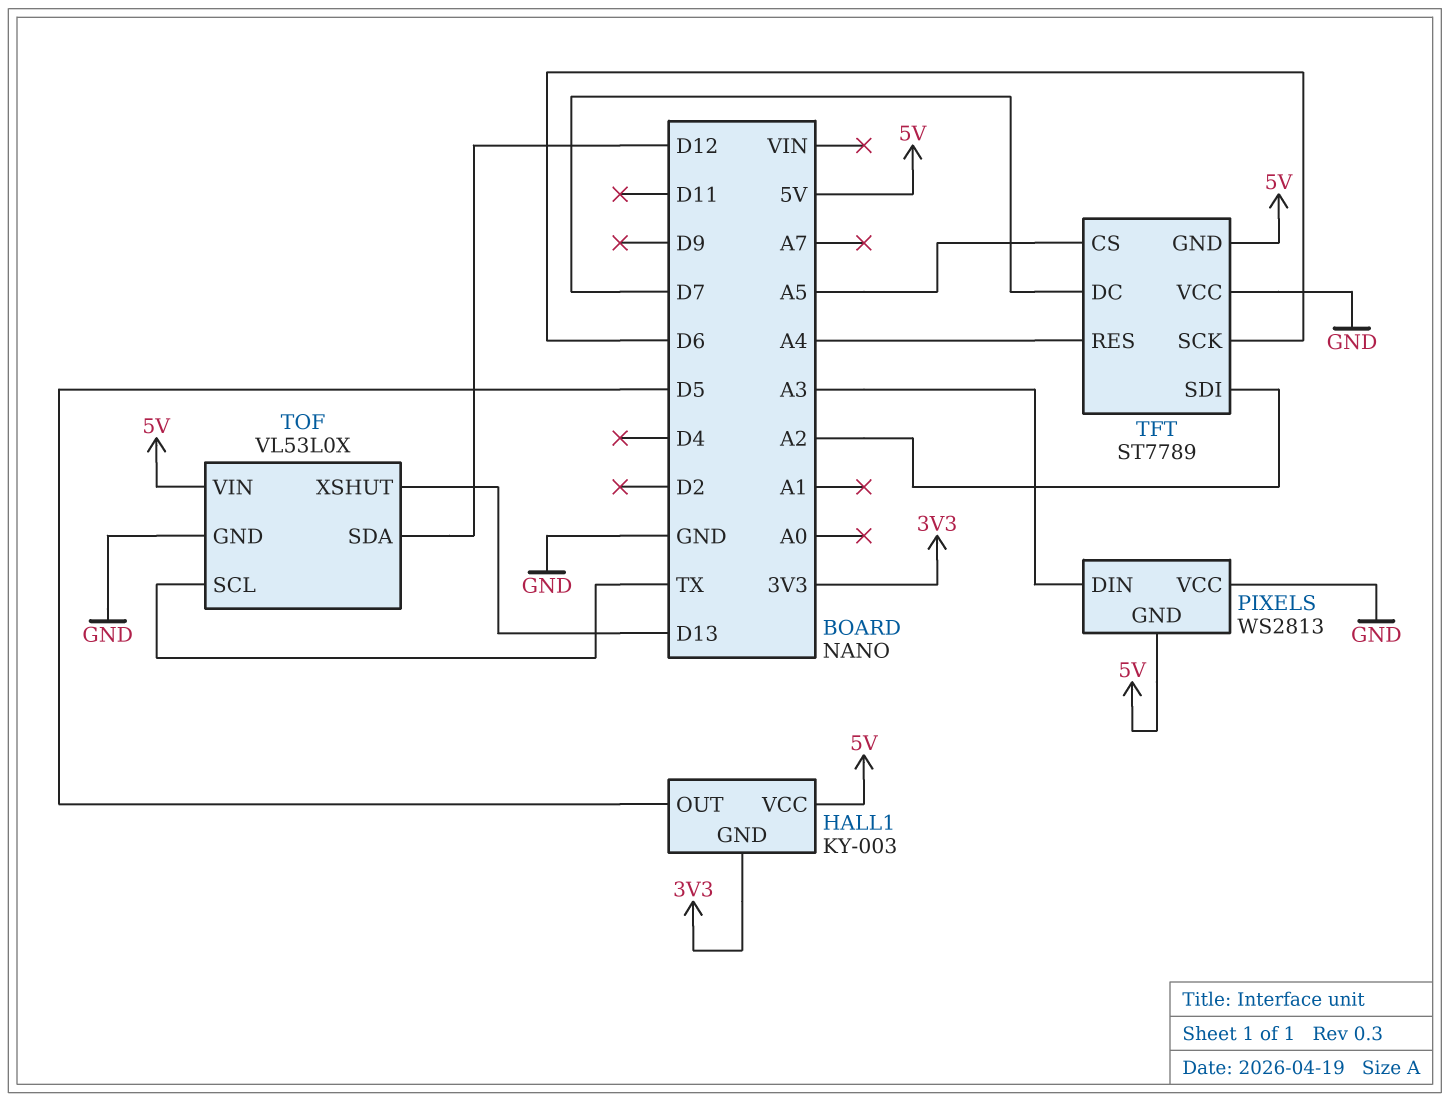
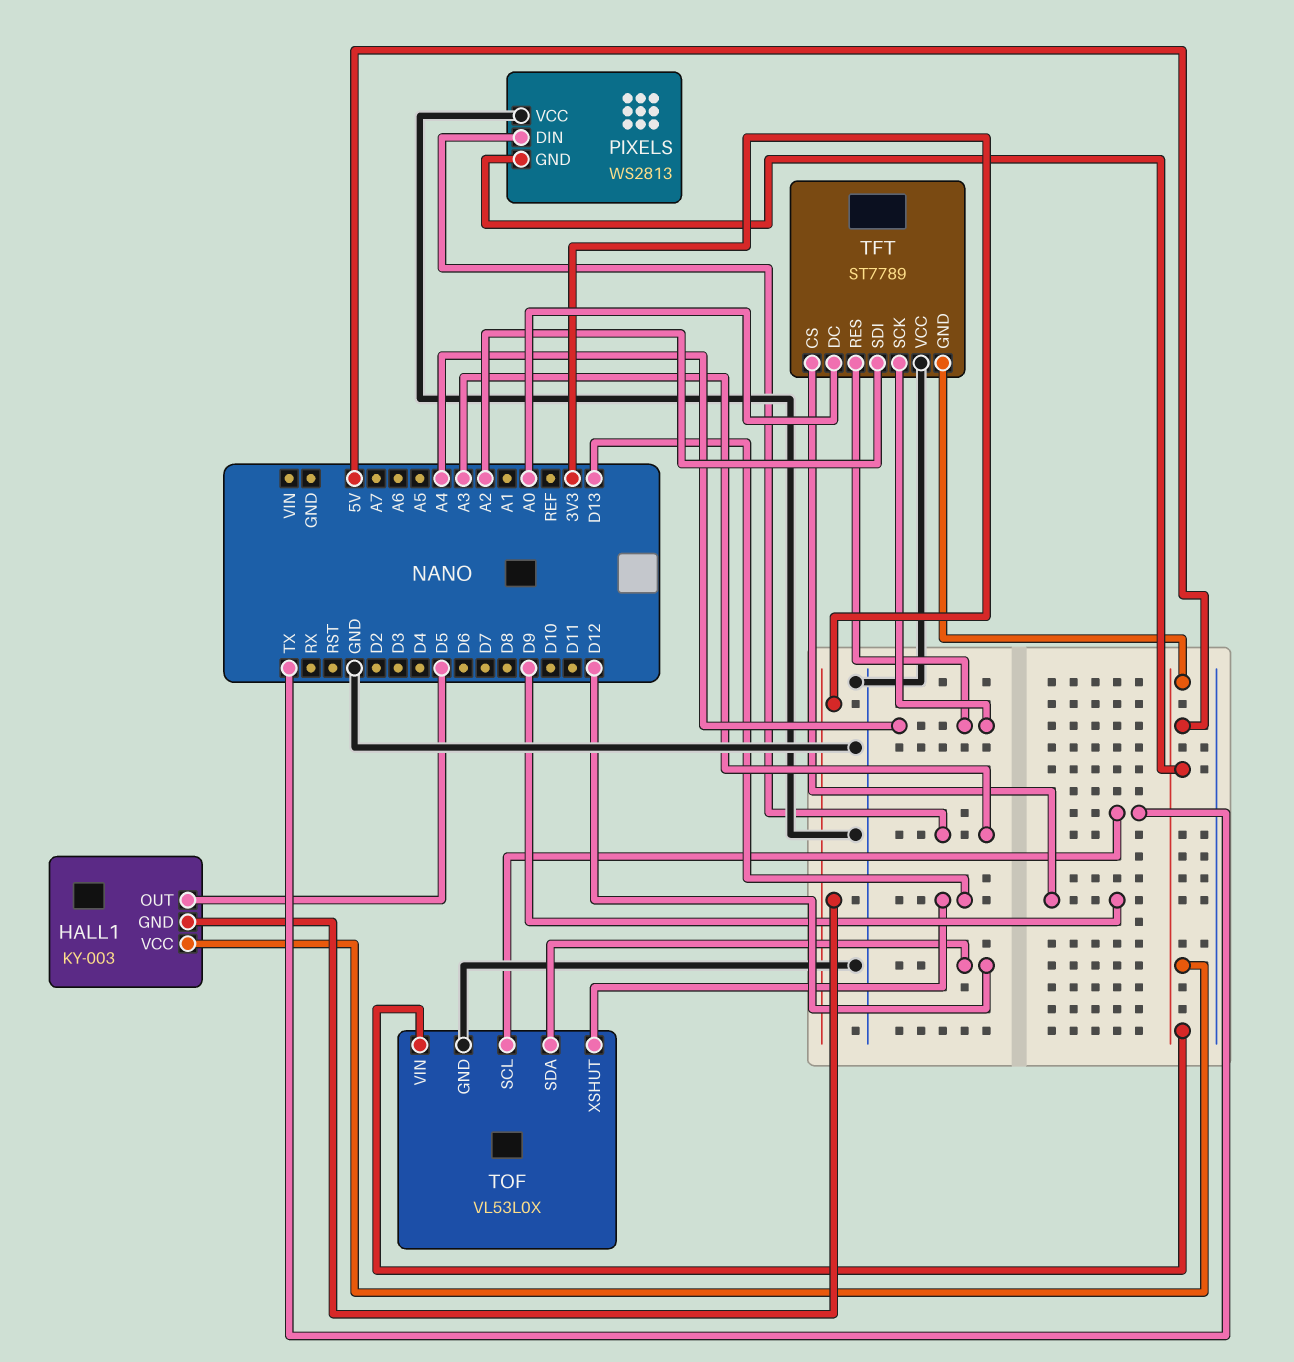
TFT pin CS: A5 -> D9
TFT pin DC: D7 -> A0
TFT pin SCK: D6 -> A4

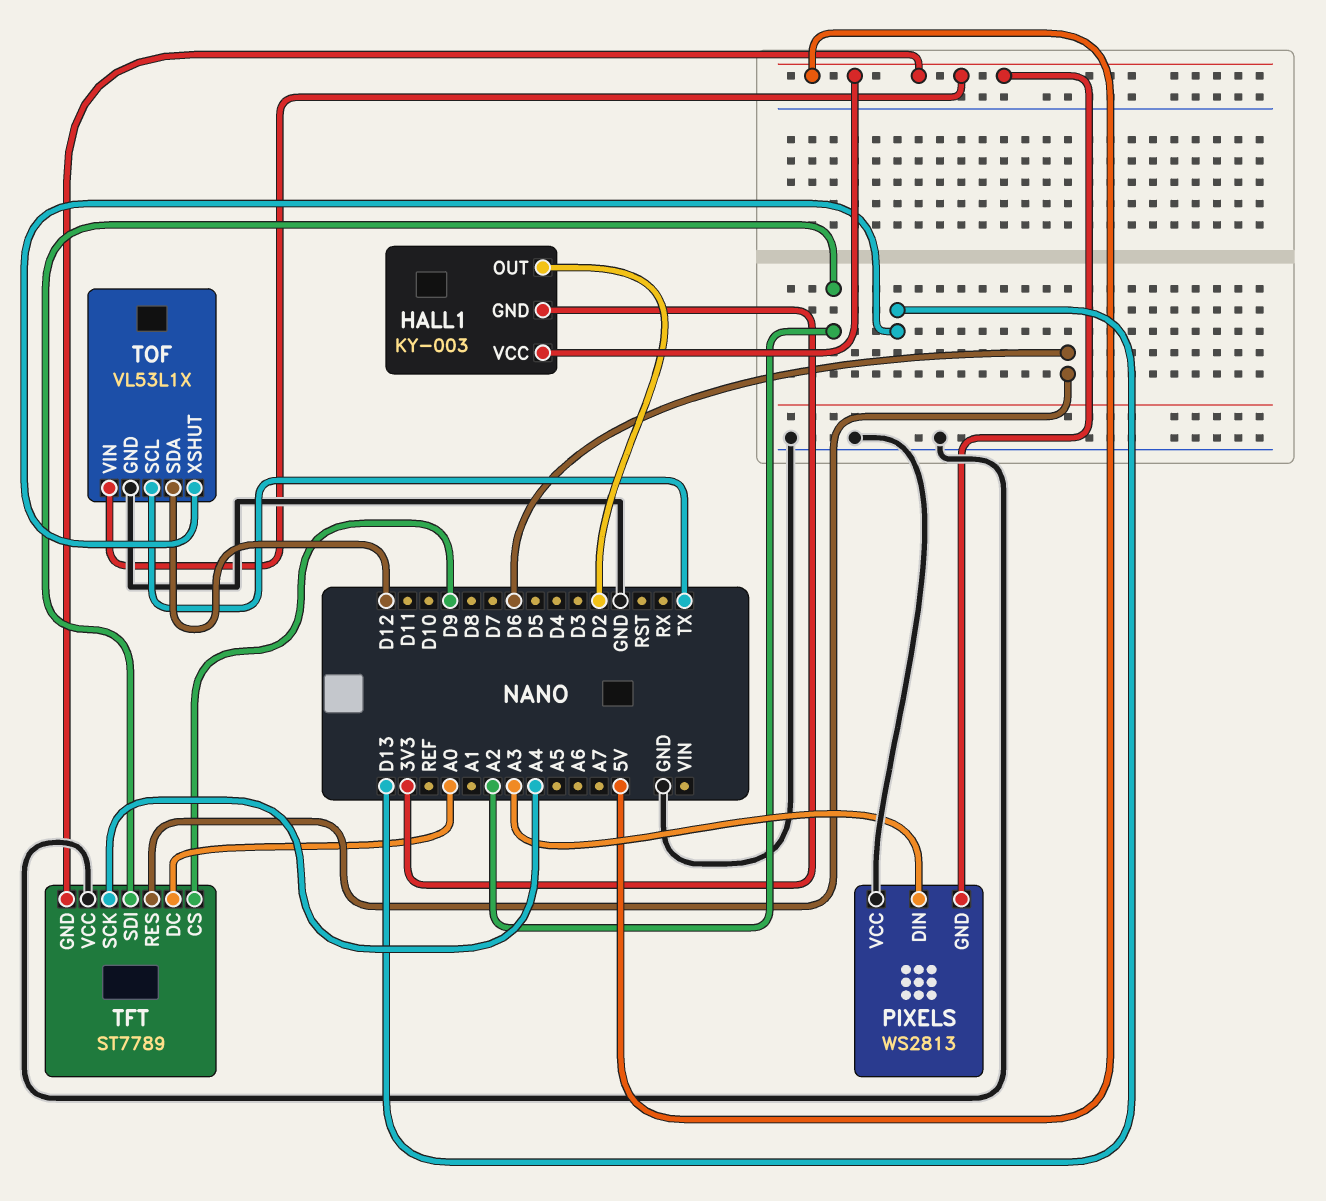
HALL1 pin OUT: D5 -> D2
TFT pin RES: A4 -> D6
TOF: VL53L0X -> VL53L1X

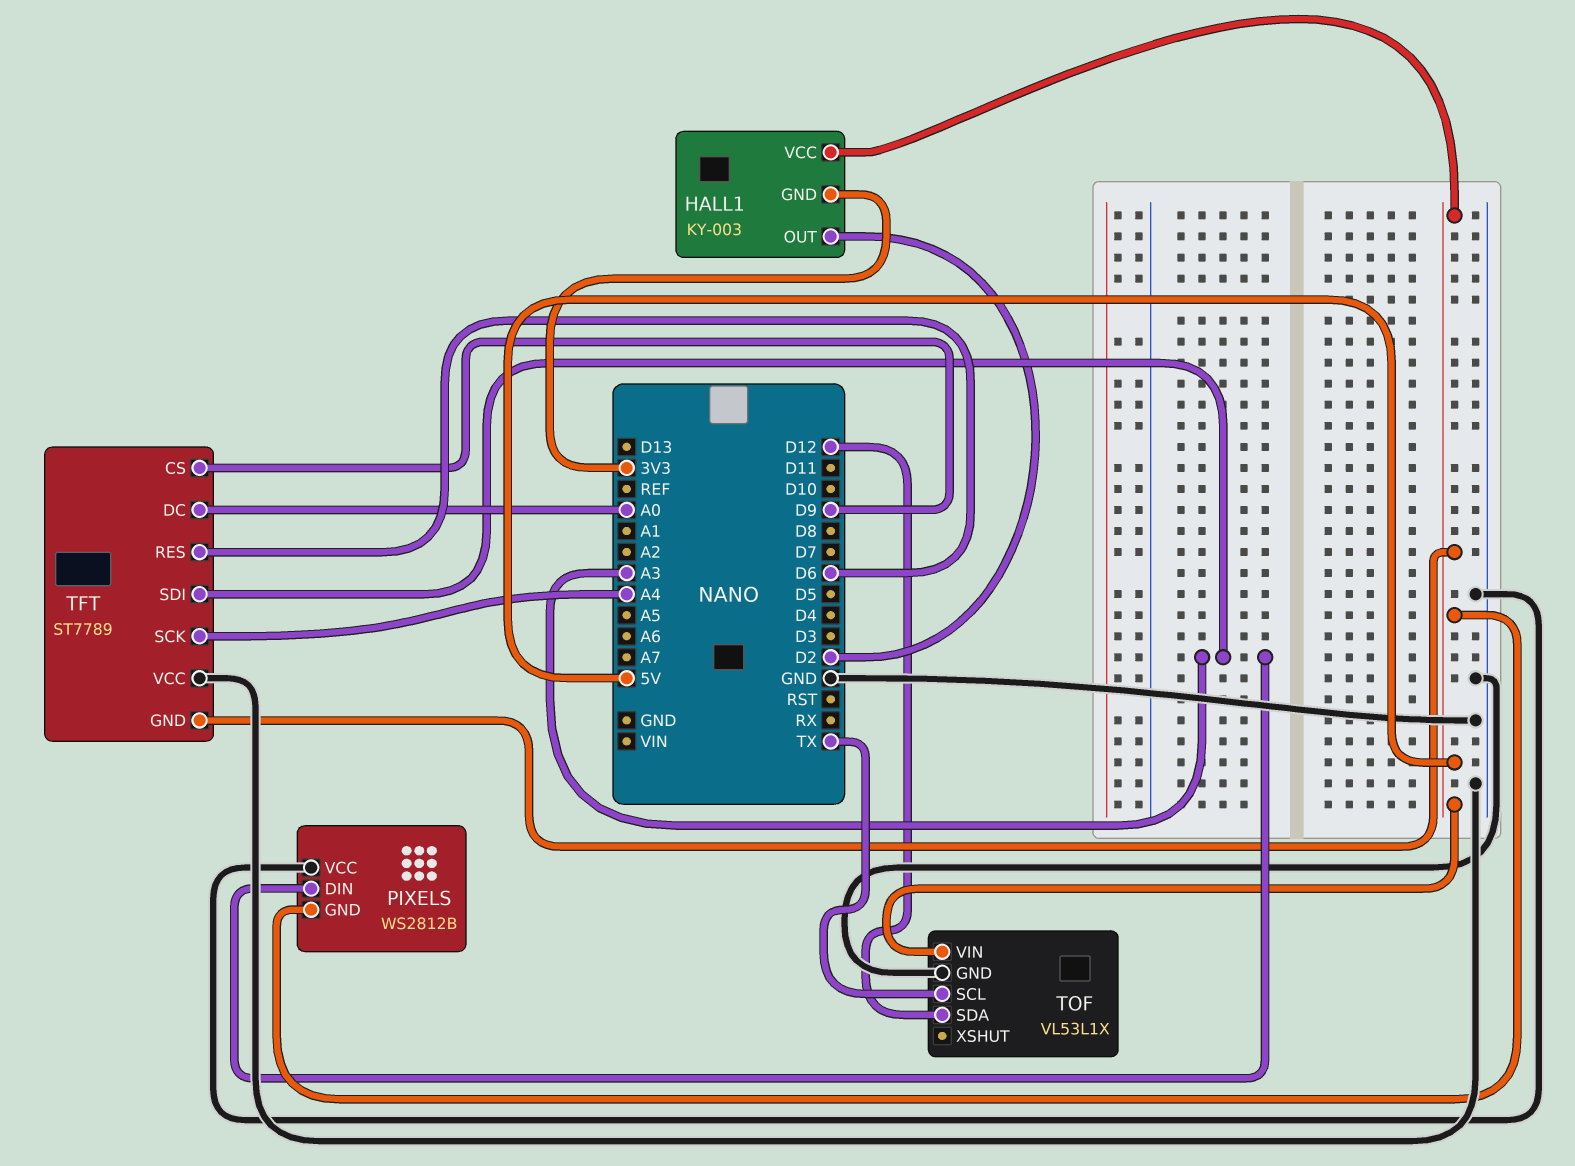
PIXELS: WS2813 -> WS2812B
TFT pin SDI: A2 -> A3
TOF pin XSHUT: D13 -> none

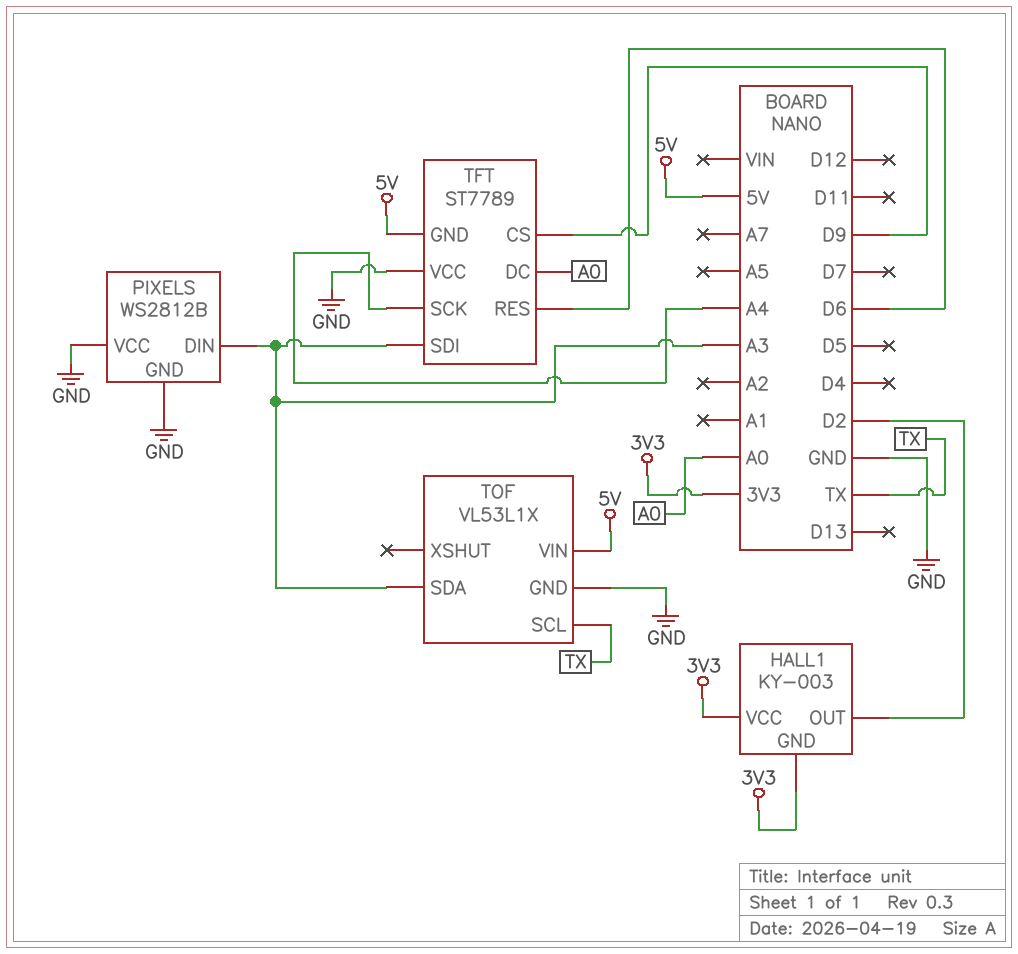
HALL1 pin VCC: 5V -> 3V3
PIXELS pin GND: 5V -> GND
TOF pin SDA: D12 -> A3

